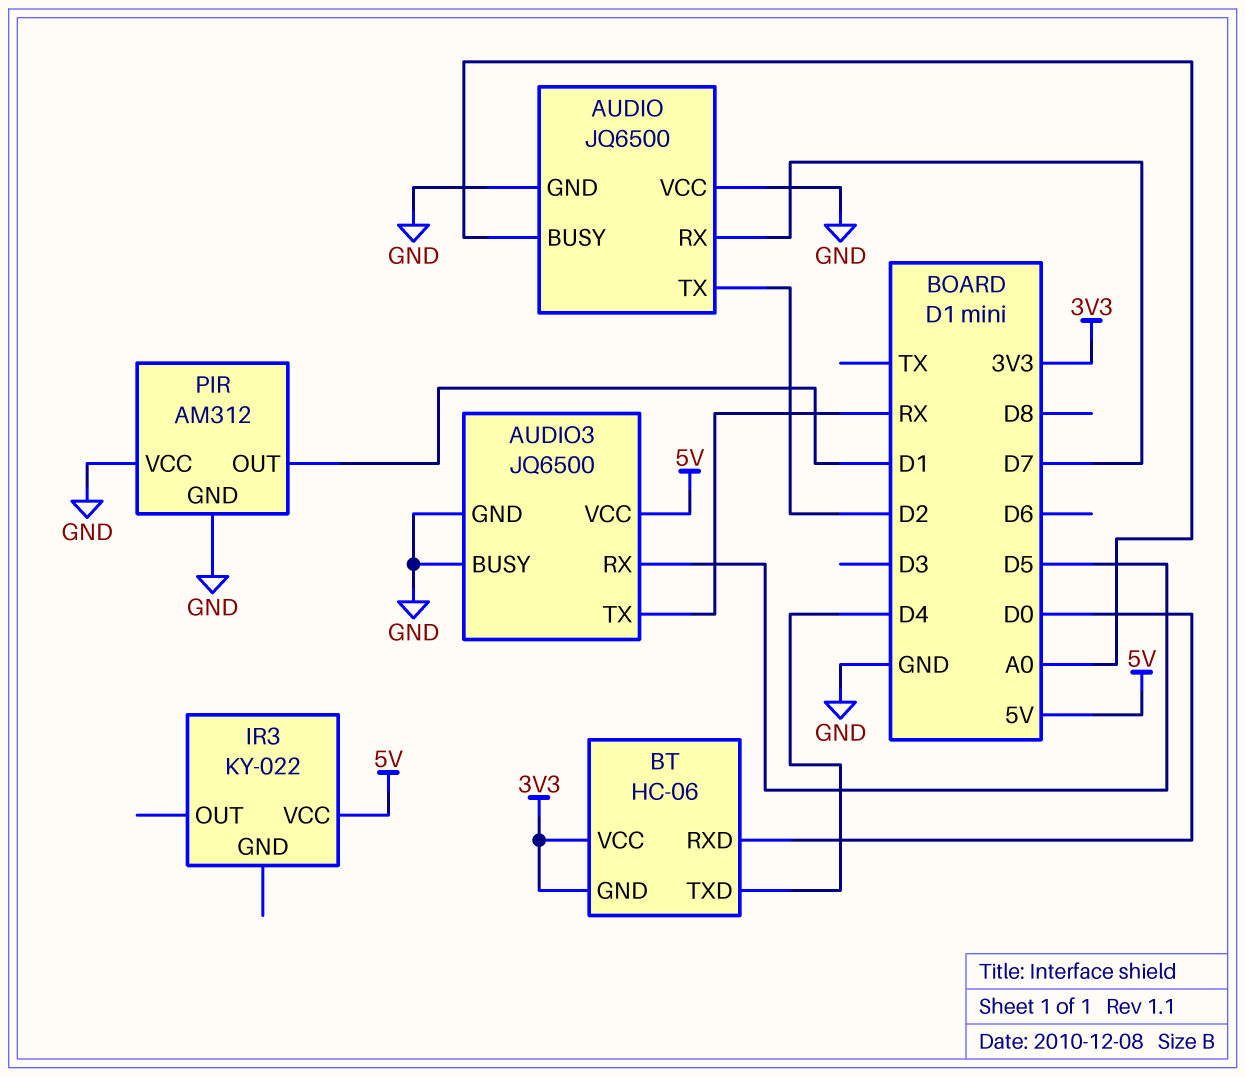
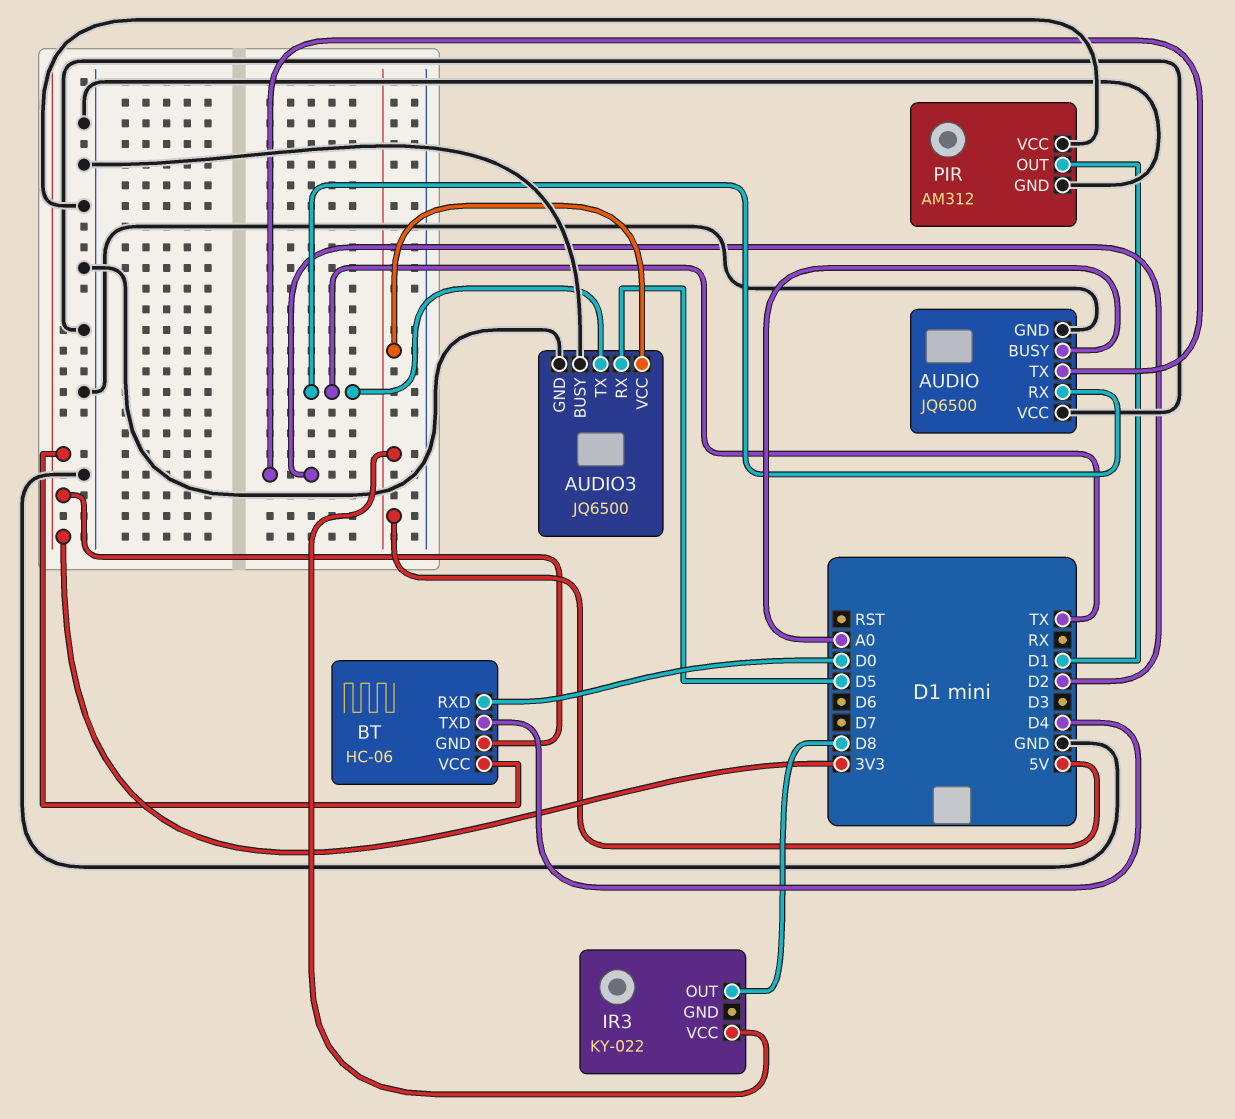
AUDIO pin RX: D7 -> TX
AUDIO3 pin TX: RX -> TX
IR3 pin OUT: none -> D8

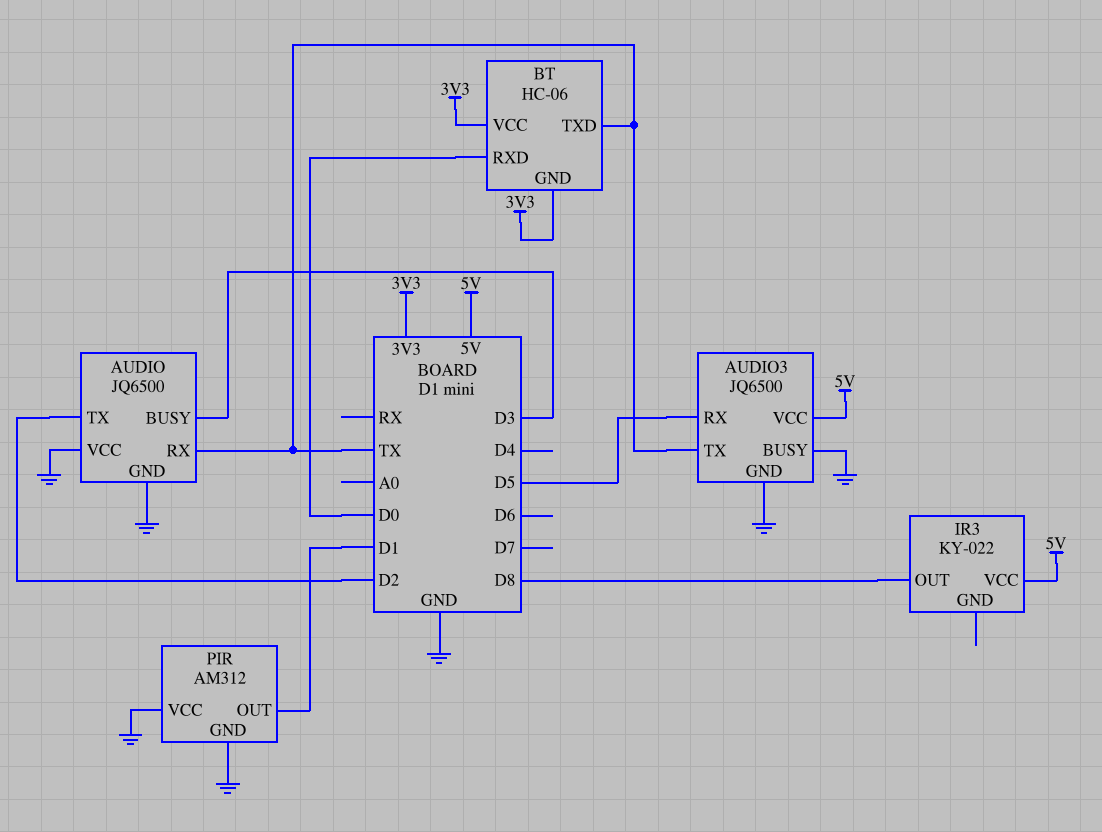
AUDIO pin BUSY: A0 -> D3
BT pin TXD: D4 -> TX

